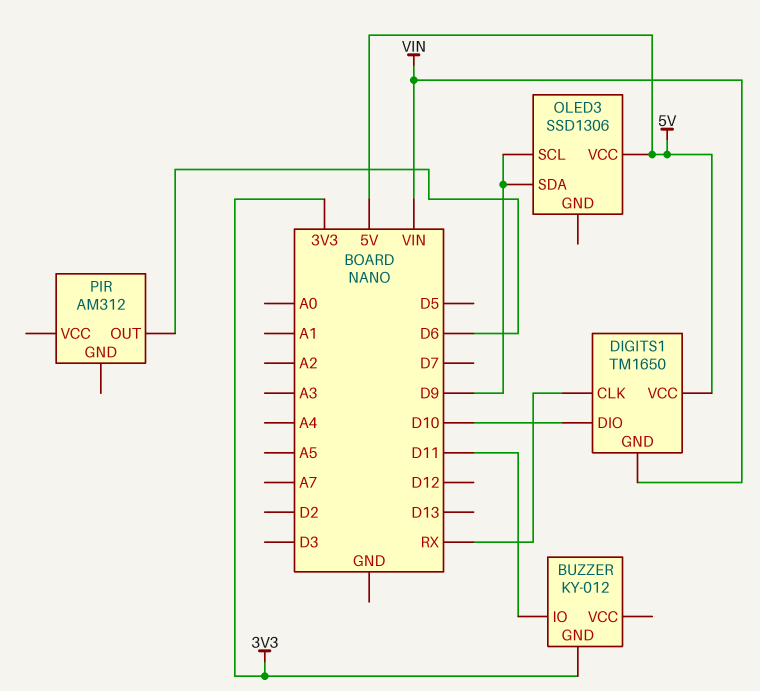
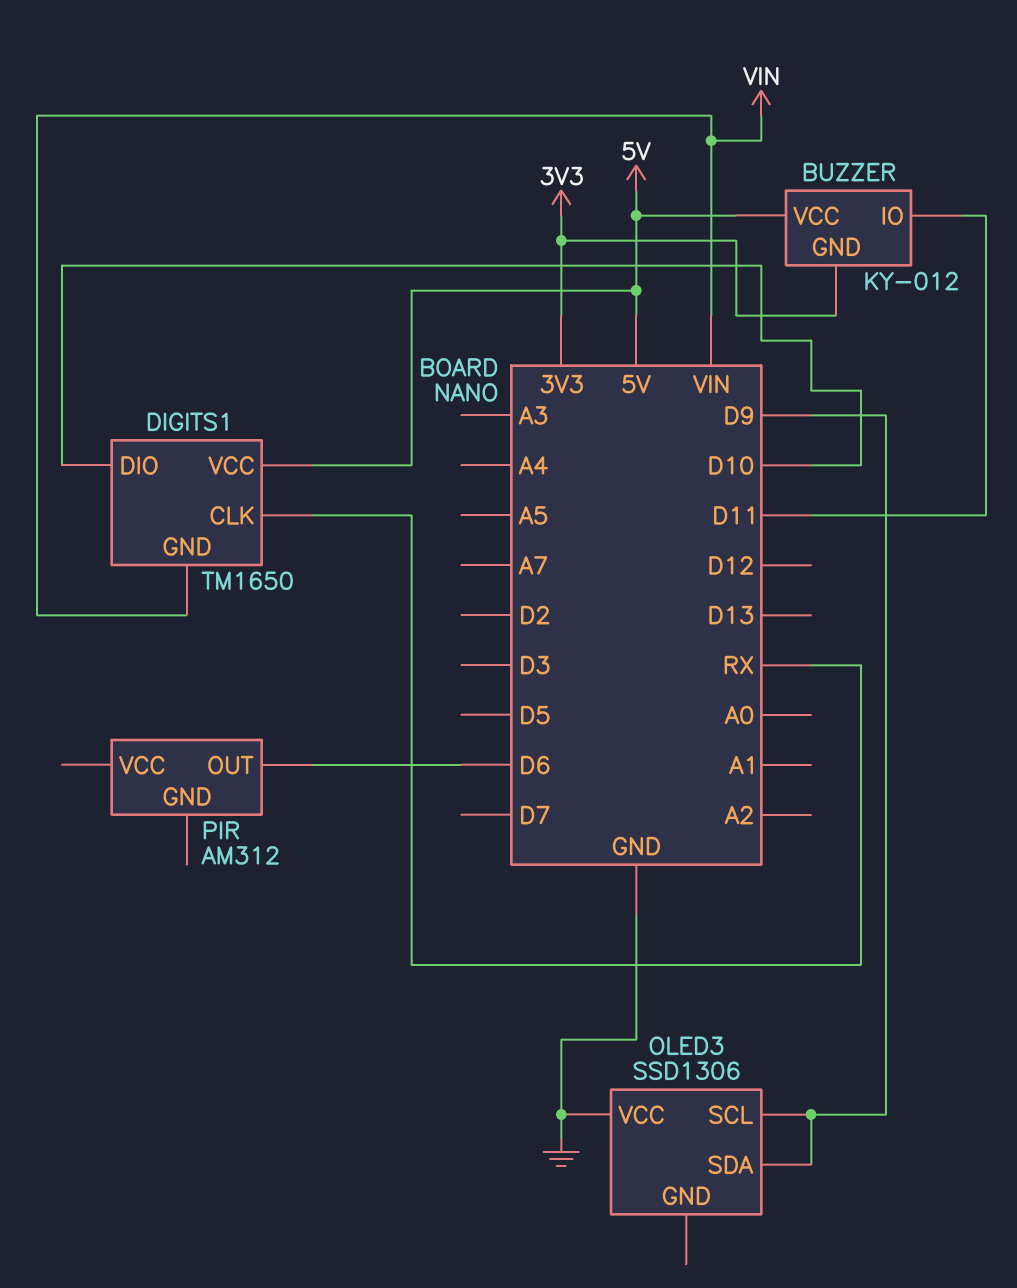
BUZZER pin VCC: none -> 5V
OLED3 pin VCC: 5V -> GND

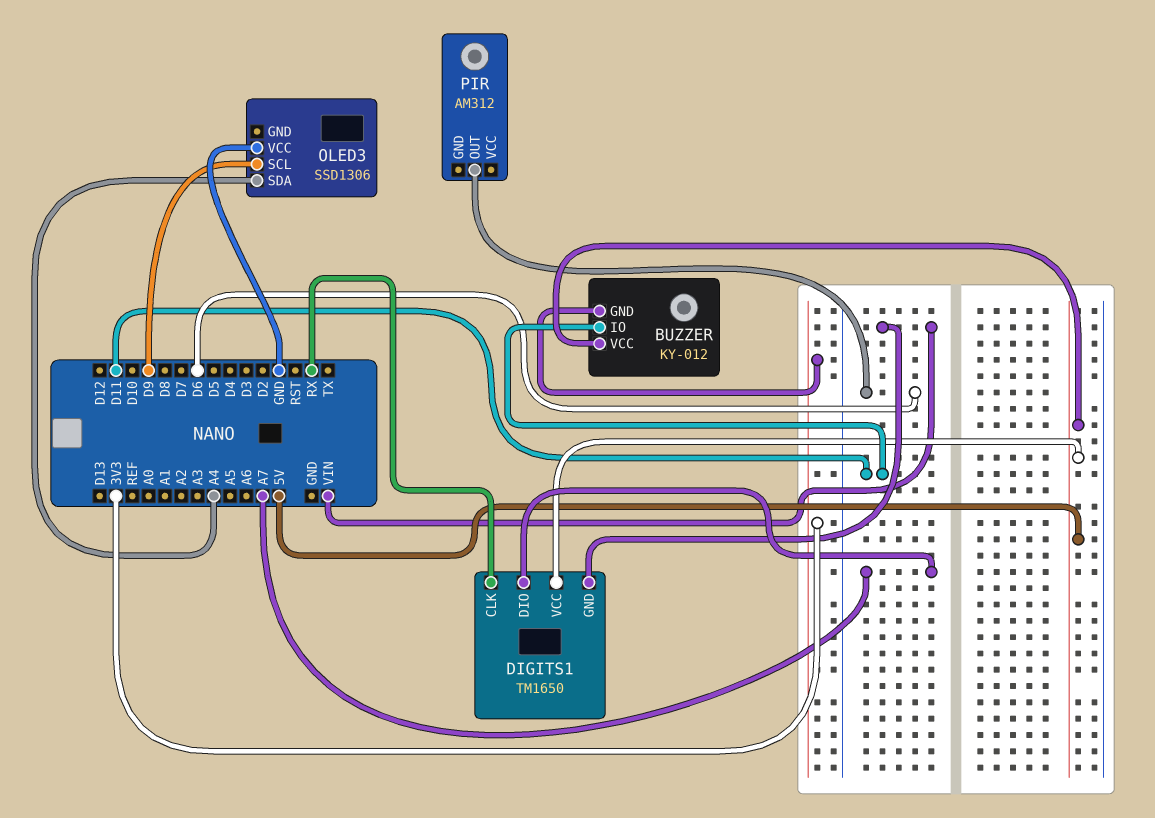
DIGITS1 pin DIO: D10 -> A7
OLED3 pin SDA: D9 -> A4

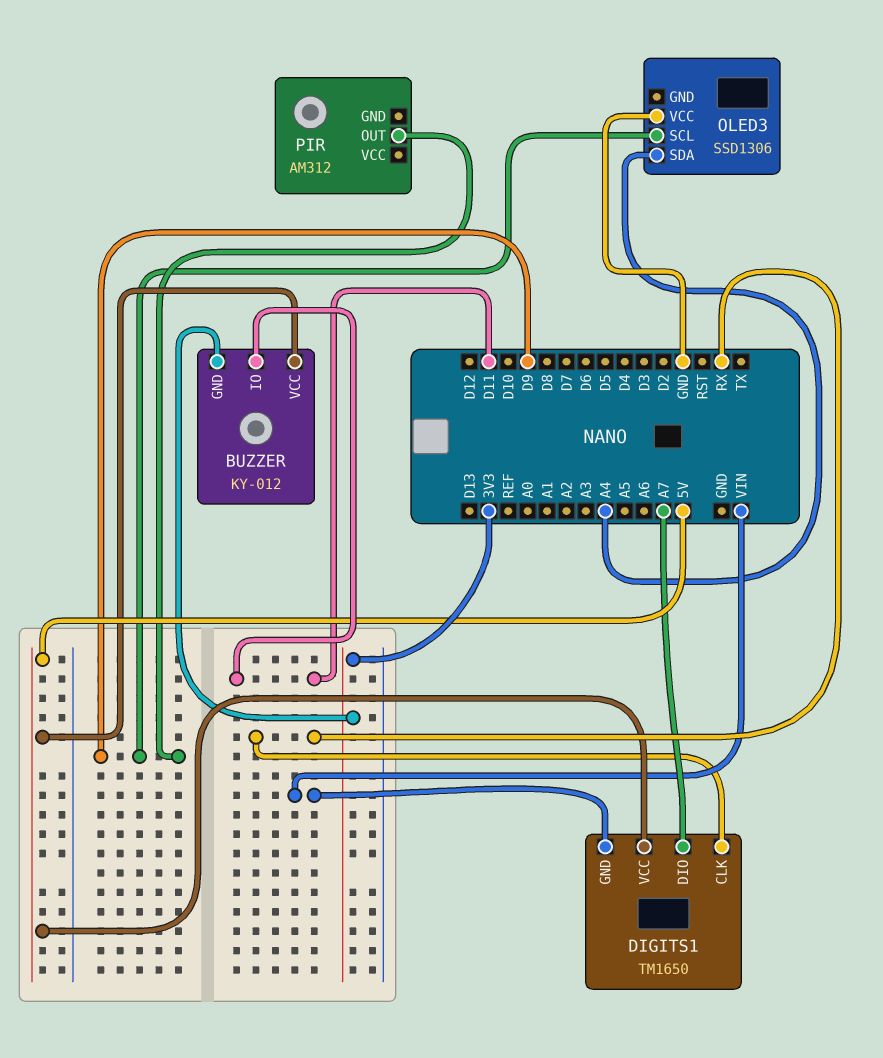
PIR pin OUT: D6 -> D9

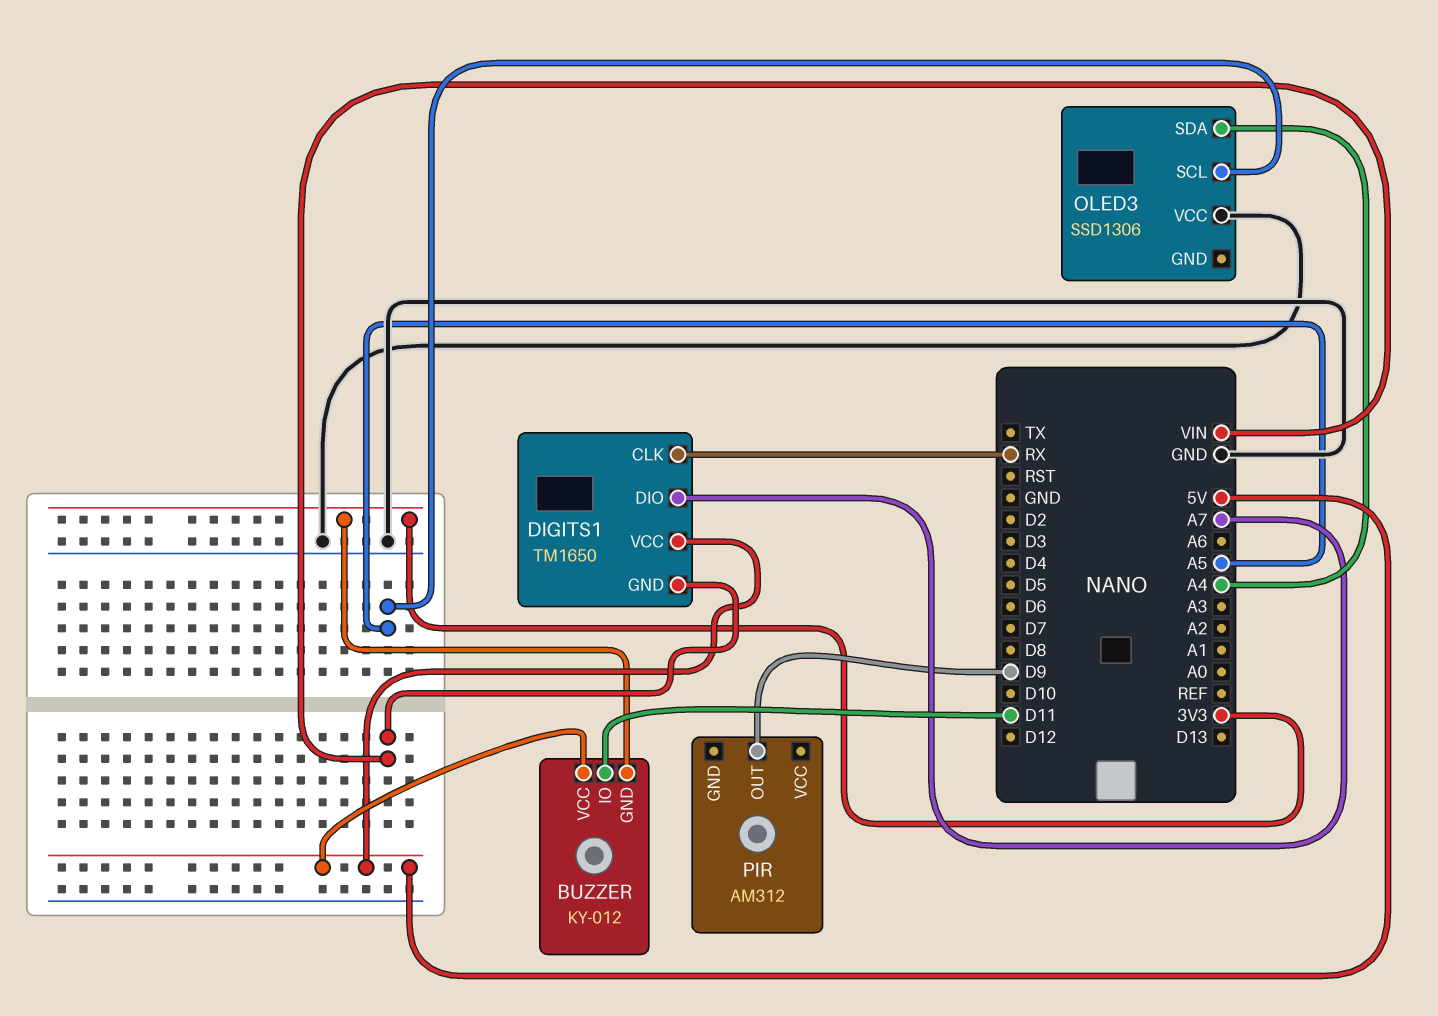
OLED3 pin SCL: D9 -> A5

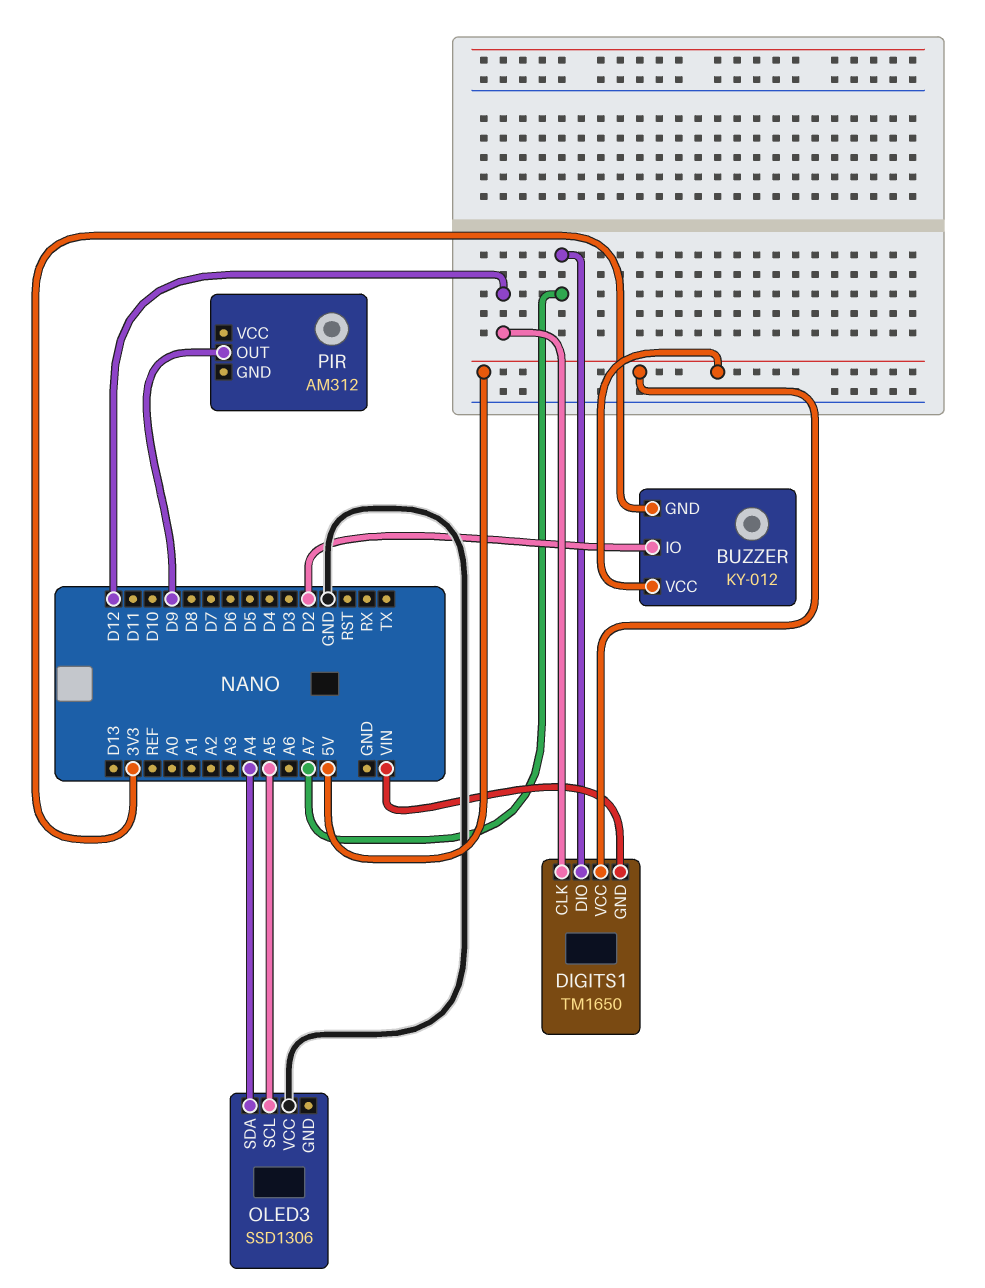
BUZZER pin IO: D11 -> D2
DIGITS1 pin CLK: RX -> D12

